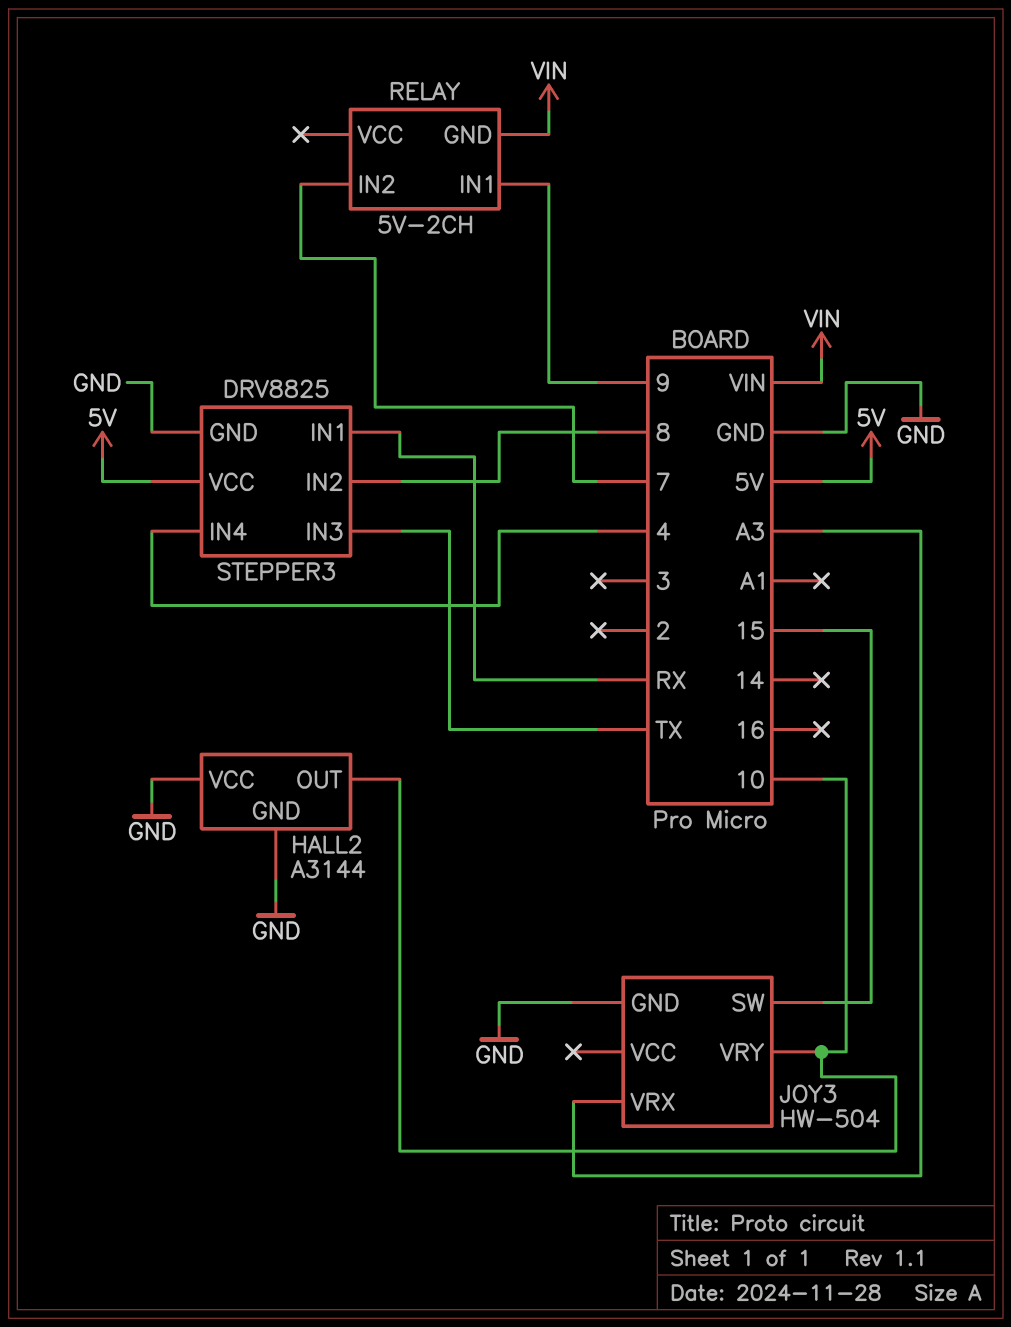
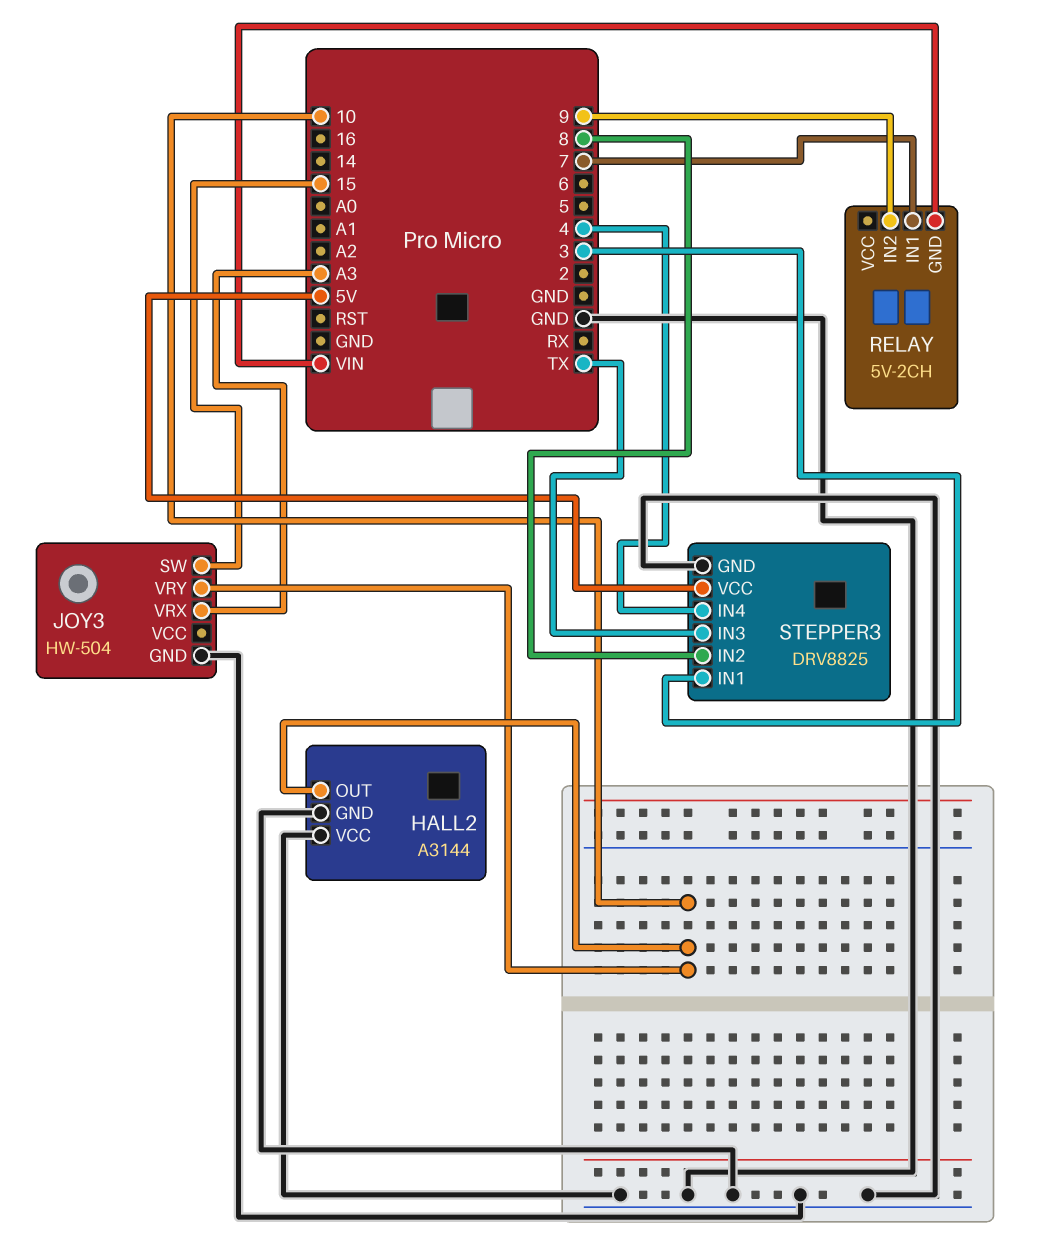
RELAY pin IN1: 9 -> 7
RELAY pin IN2: 7 -> 9
STEPPER3 pin IN1: RX -> 3

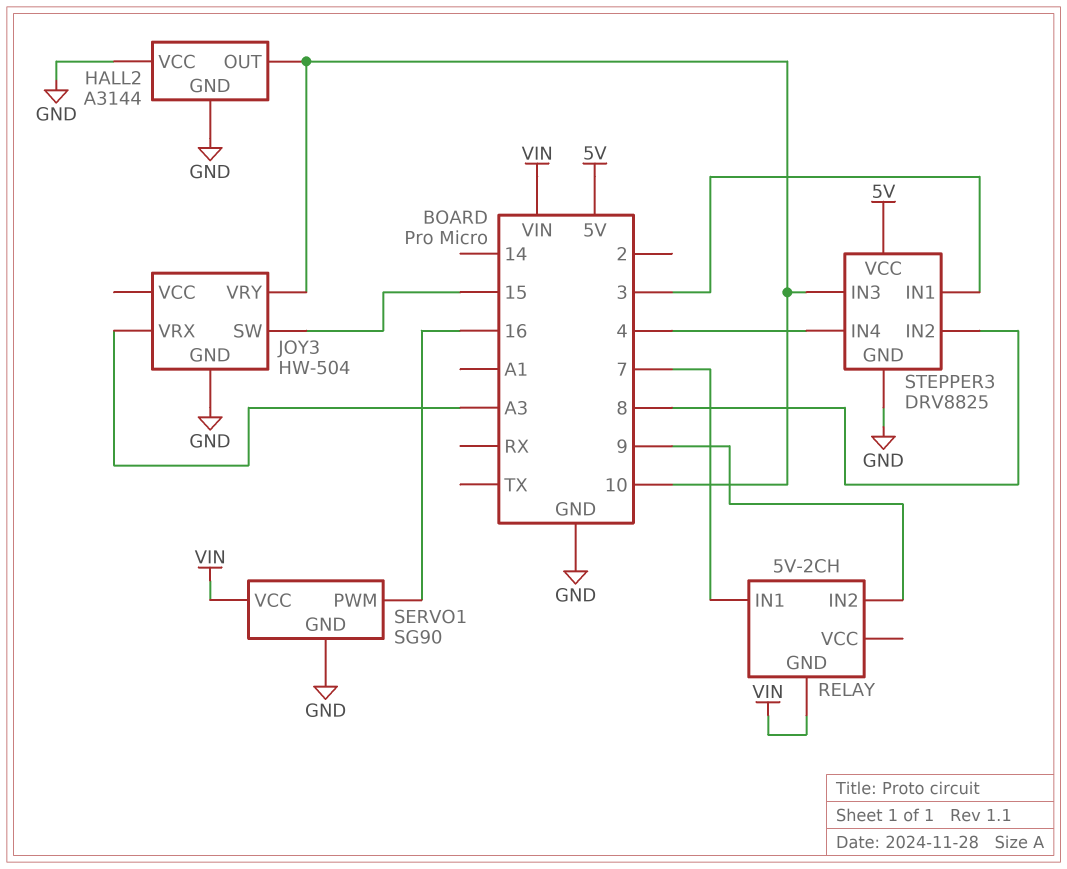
SERVO1: none -> SG90
SERVO1 pin GND: none -> GND
SERVO1 pin PWM: none -> 16
SERVO1 pin VCC: none -> VIN
STEPPER3 pin IN3: TX -> 10

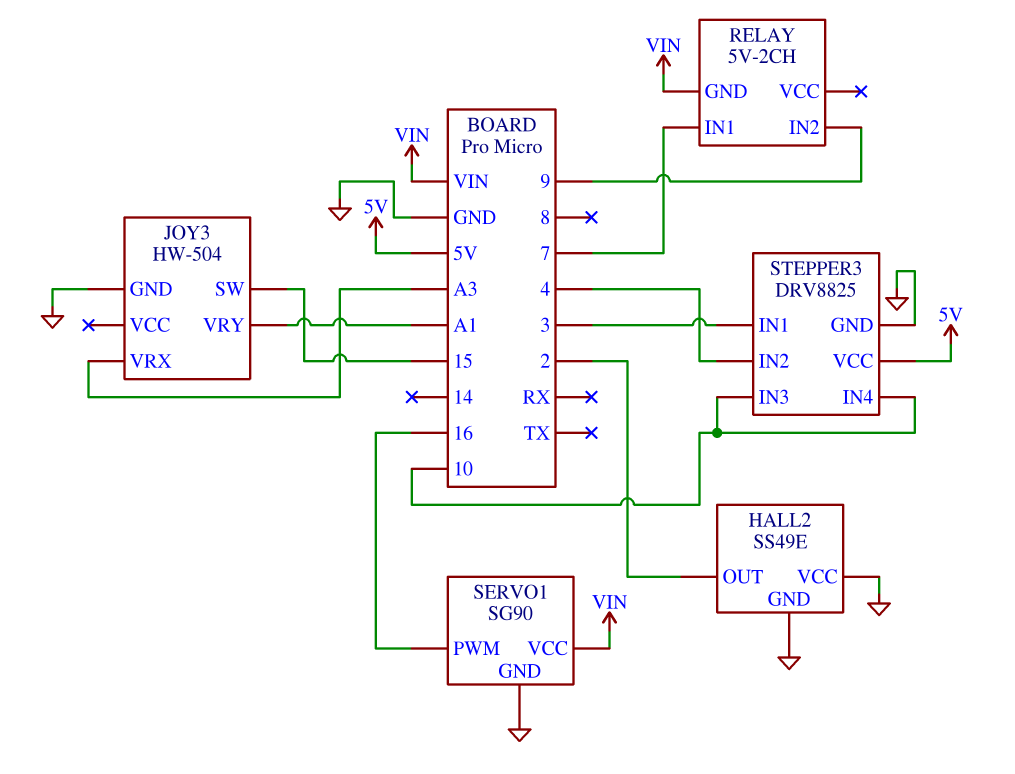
HALL2: A3144 -> SS49E
HALL2 pin OUT: 10 -> 2
JOY3 pin VRY: 10 -> A1
STEPPER3 pin IN2: 8 -> 4
STEPPER3 pin IN4: 4 -> 10

